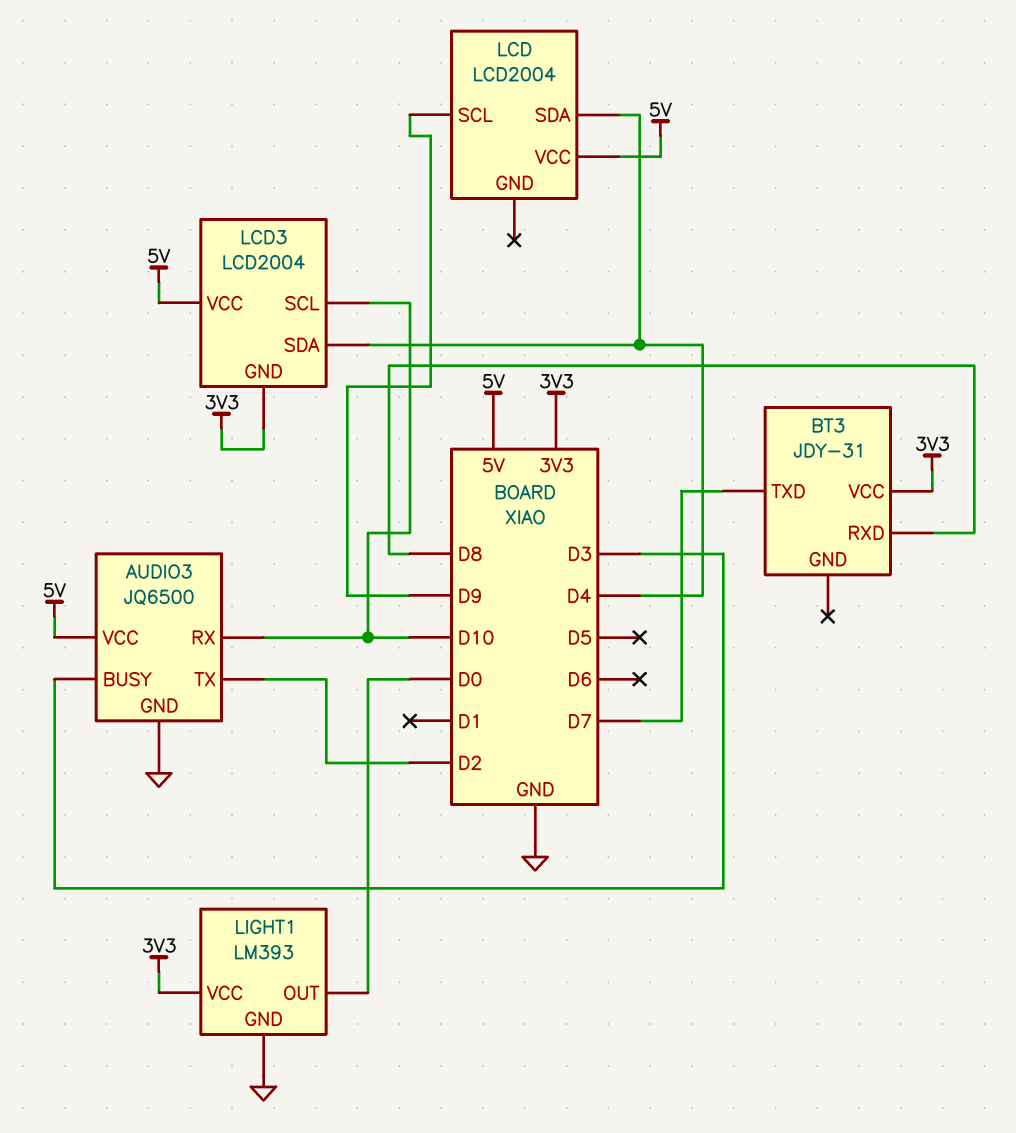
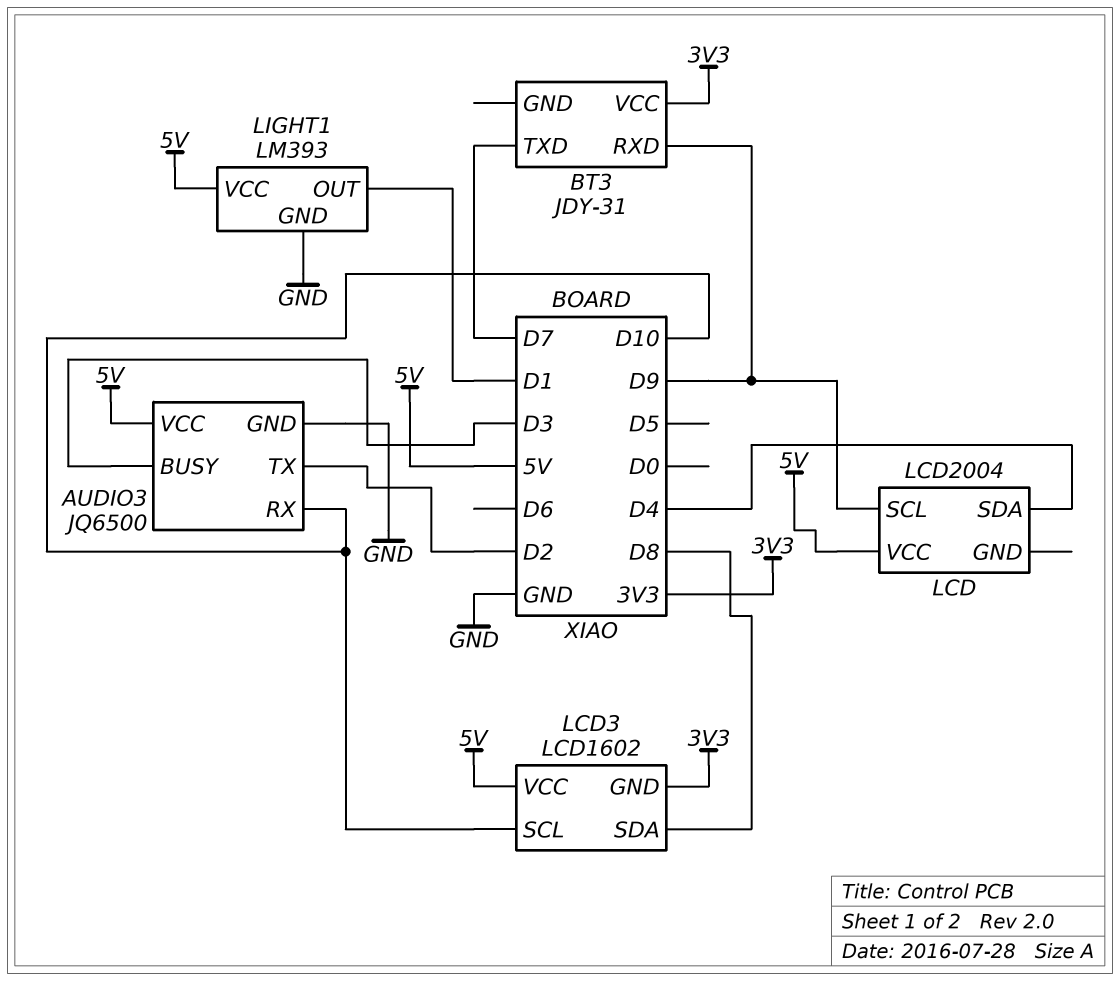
BT3 pin RXD: D8 -> D9
LCD3: LCD2004 -> LCD1602
LCD3 pin SDA: D4 -> D8
LIGHT1 pin OUT: D0 -> D1
LIGHT1 pin VCC: 3V3 -> 5V

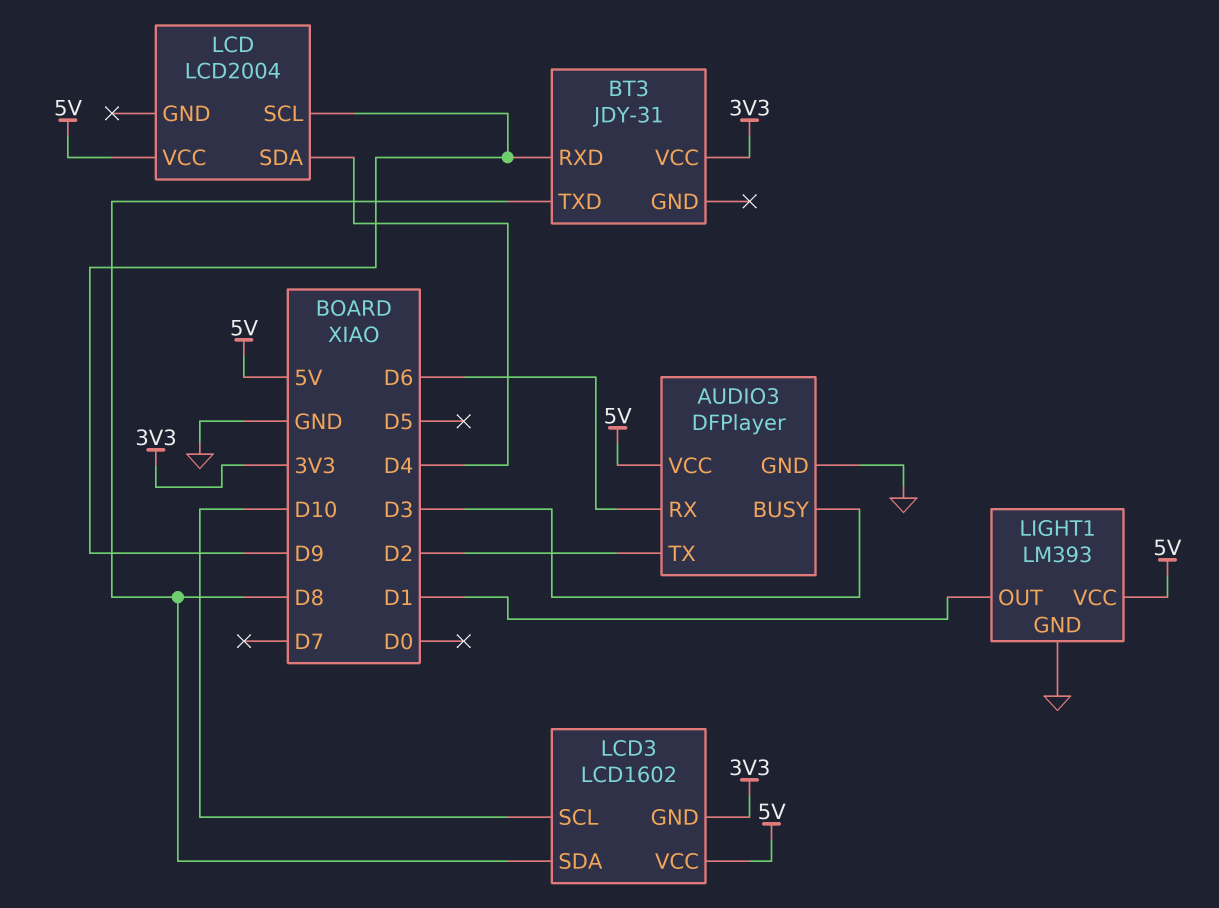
AUDIO3: JQ6500 -> DFPlayer
AUDIO3 pin RX: D10 -> D6
BT3 pin TXD: D7 -> D8

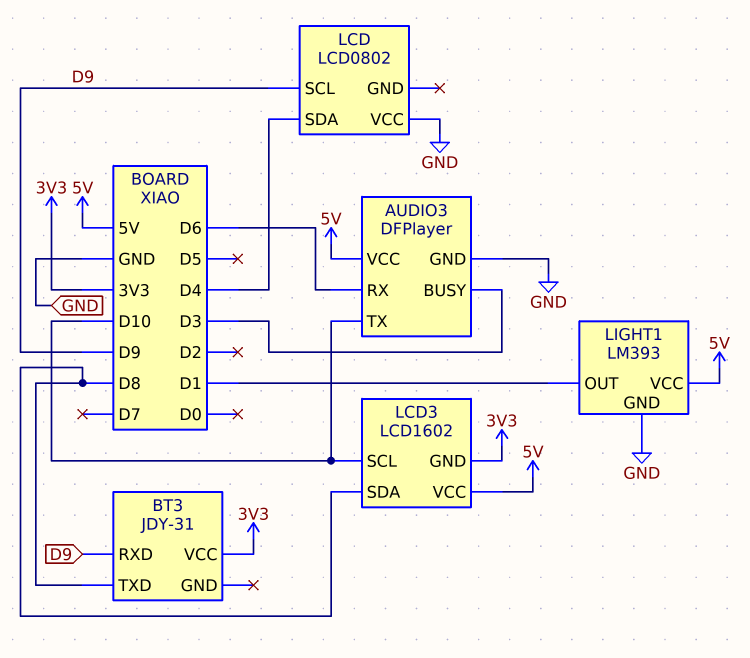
AUDIO3 pin TX: D2 -> D10
LCD: LCD2004 -> LCD0802
LCD pin VCC: 5V -> GND

